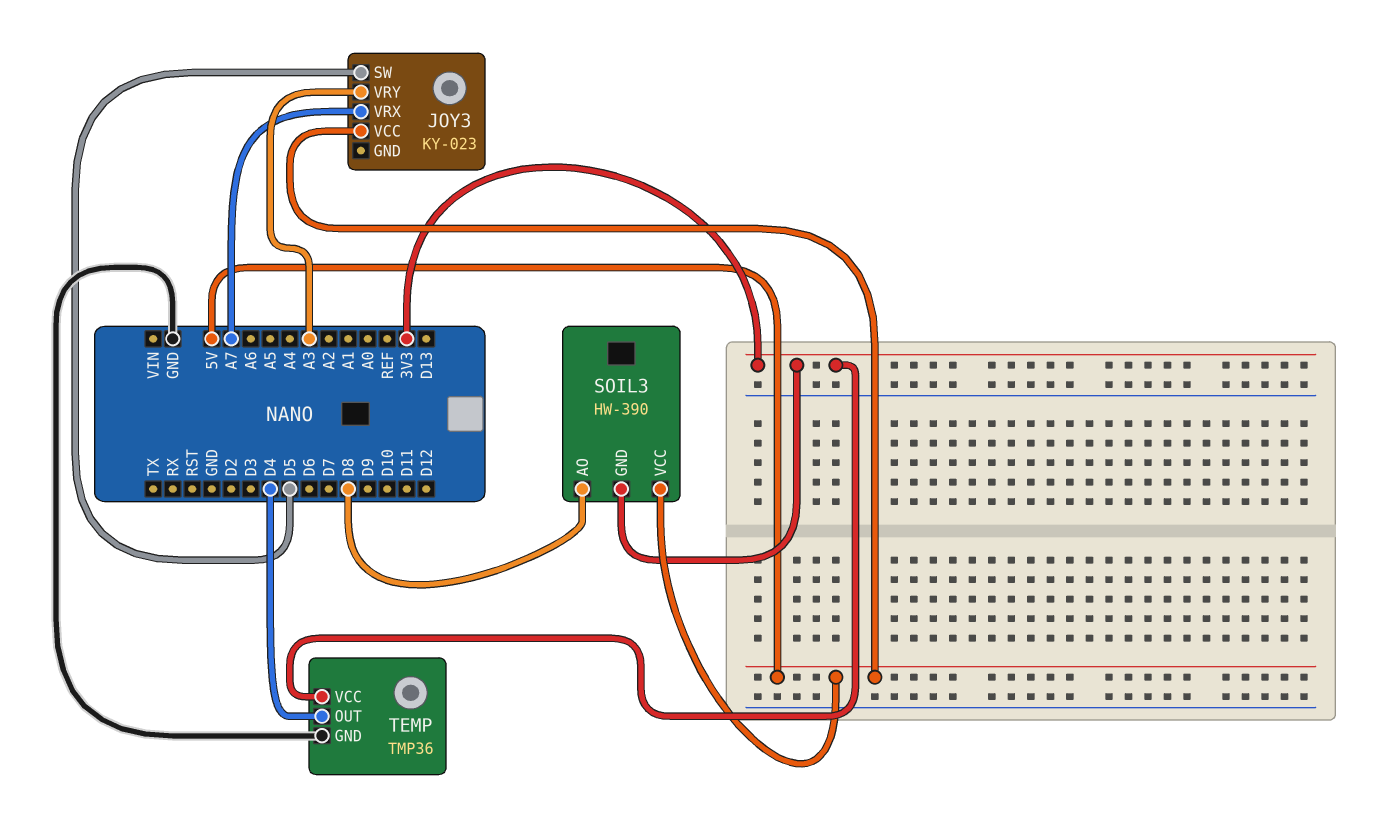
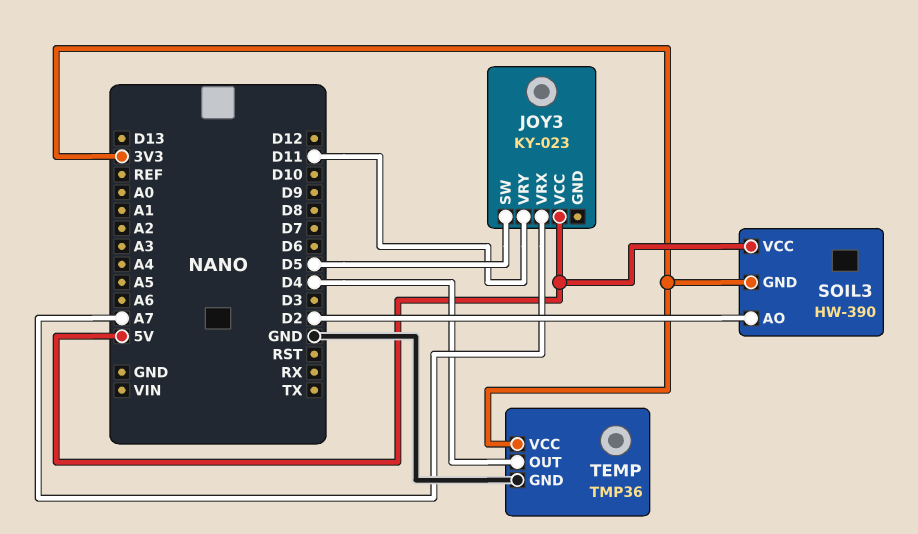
JOY3 pin VRY: A3 -> D11
SOIL3 pin AO: D8 -> D2

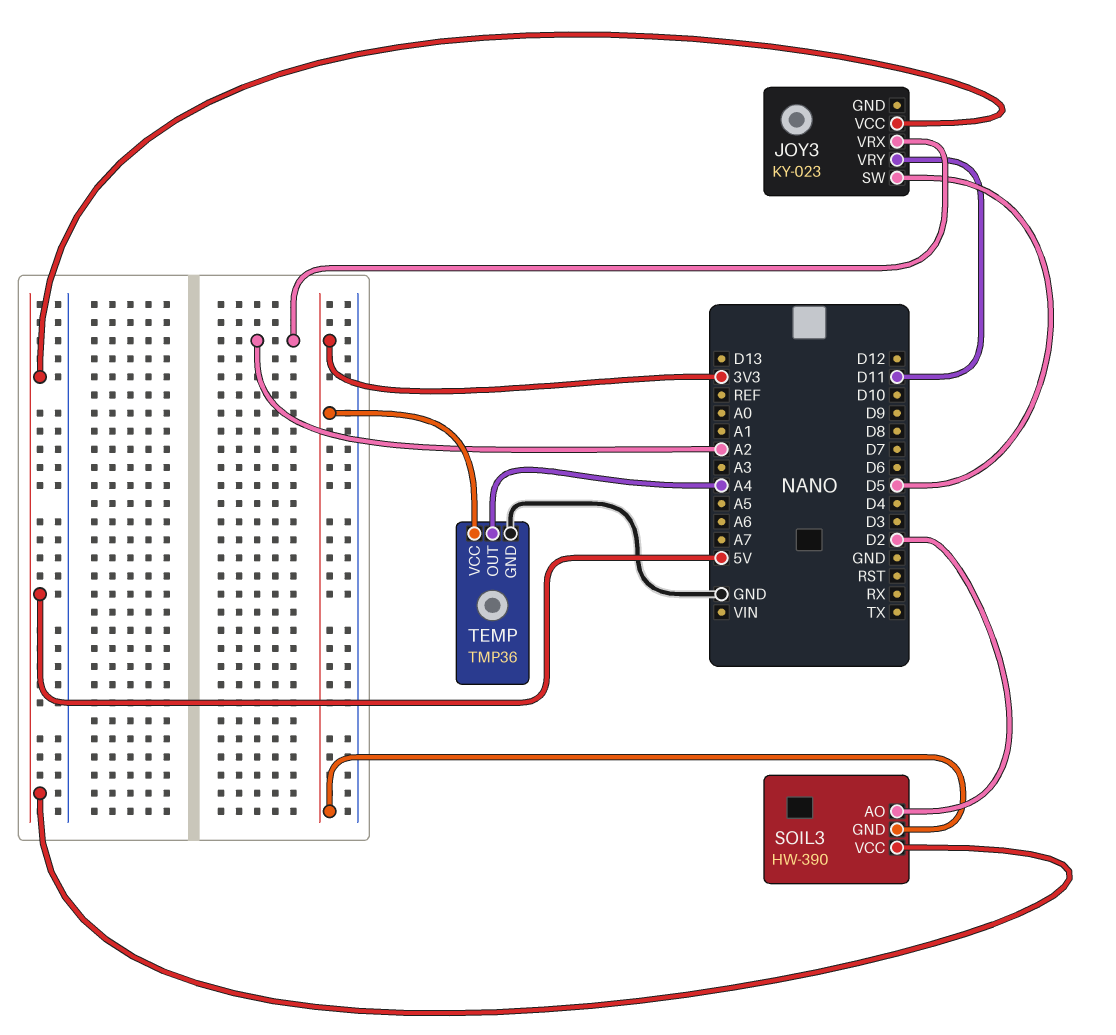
JOY3 pin VRX: A7 -> A2
TEMP pin OUT: D4 -> A4

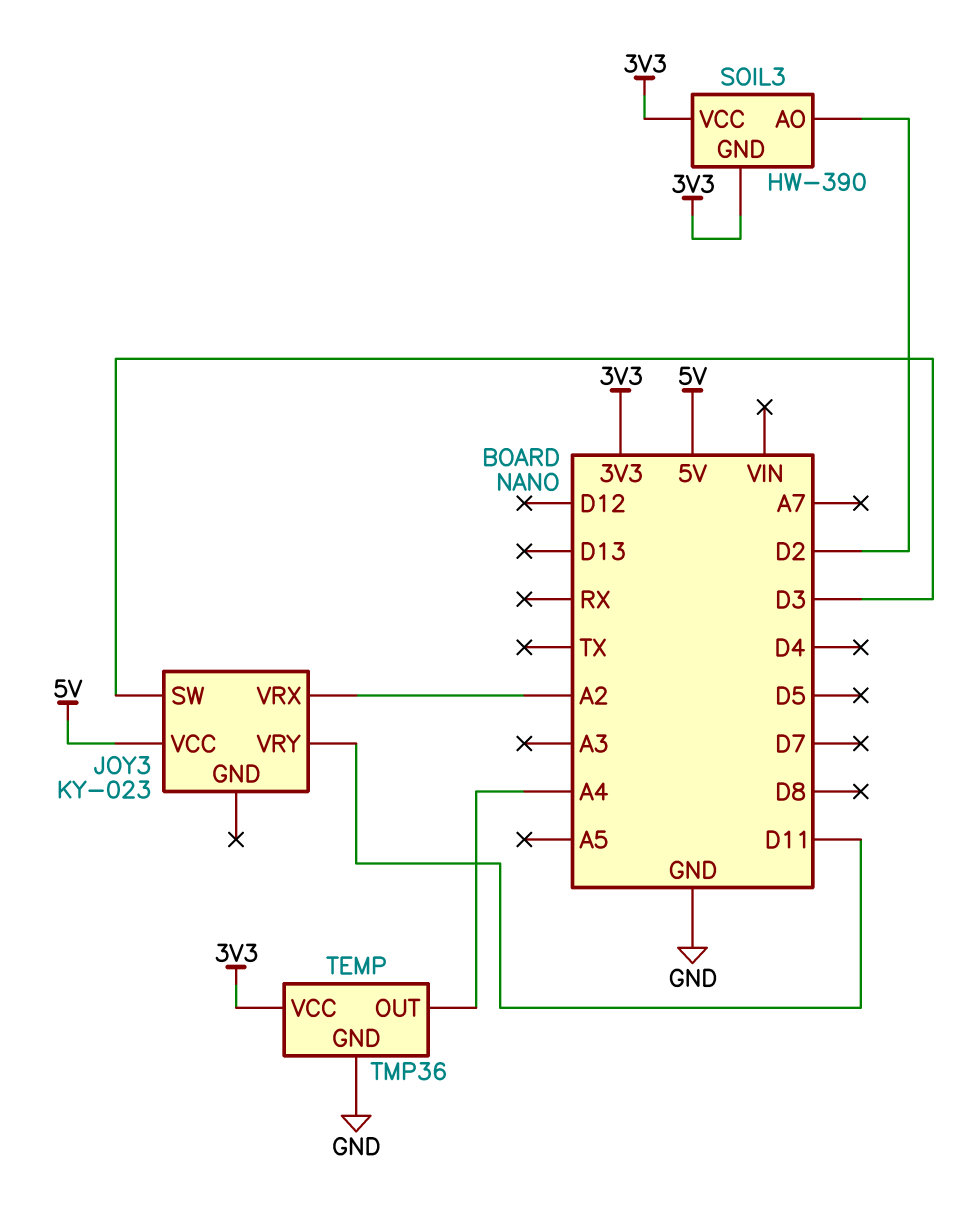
JOY3 pin SW: D5 -> D3
SOIL3 pin VCC: 5V -> 3V3

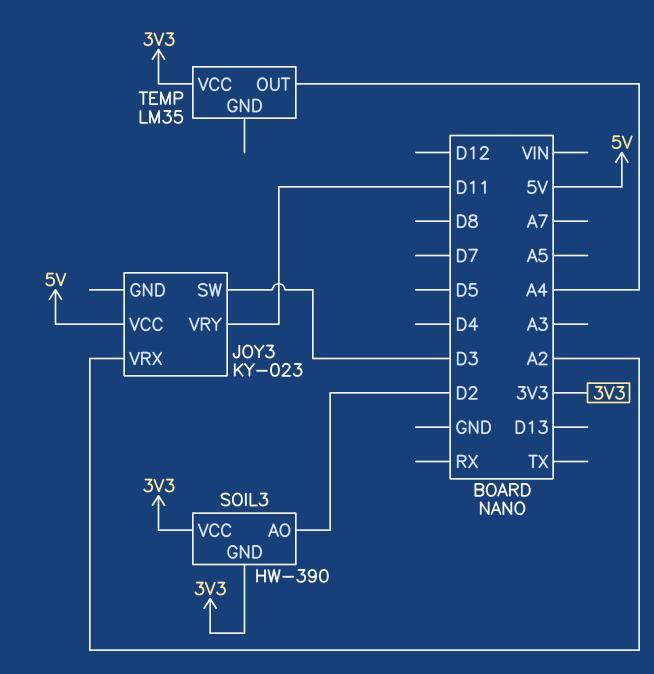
TEMP: TMP36 -> LM35
TEMP pin GND: GND -> none

